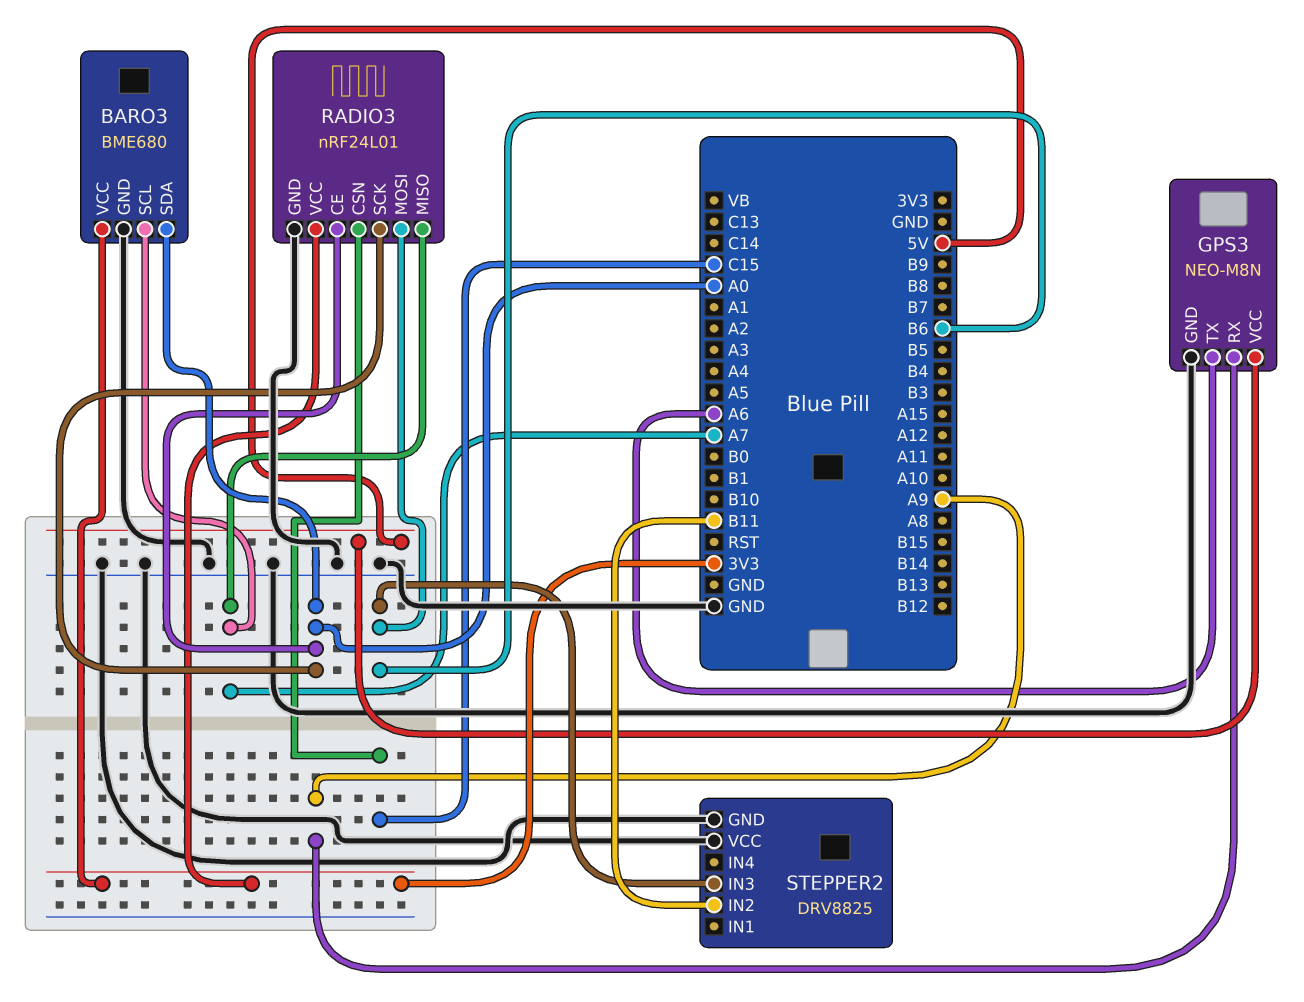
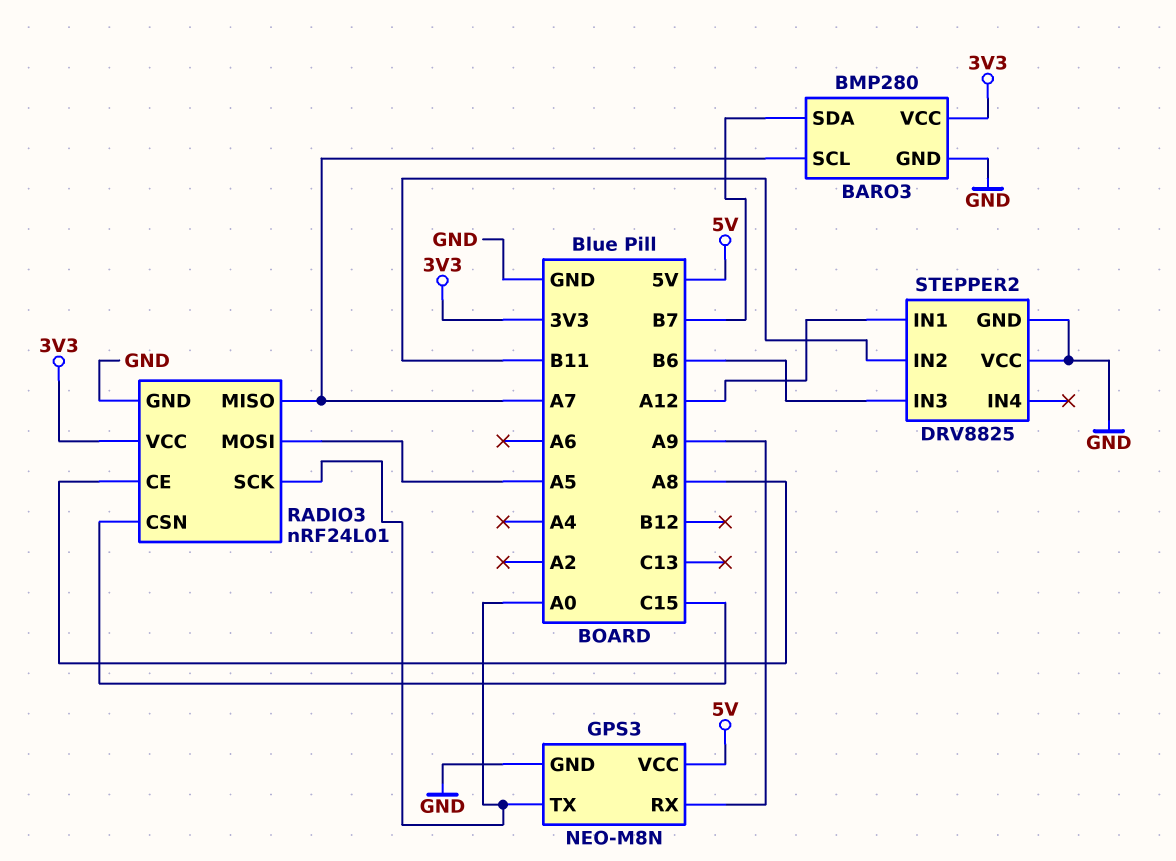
BARO3: BME680 -> BMP280
BARO3 pin SDA: A0 -> B7
GPS3 pin TX: A6 -> A0
RADIO3 pin CE: A0 -> A8
RADIO3 pin MOSI: B6 -> A5
STEPPER2 pin IN1: none -> A12

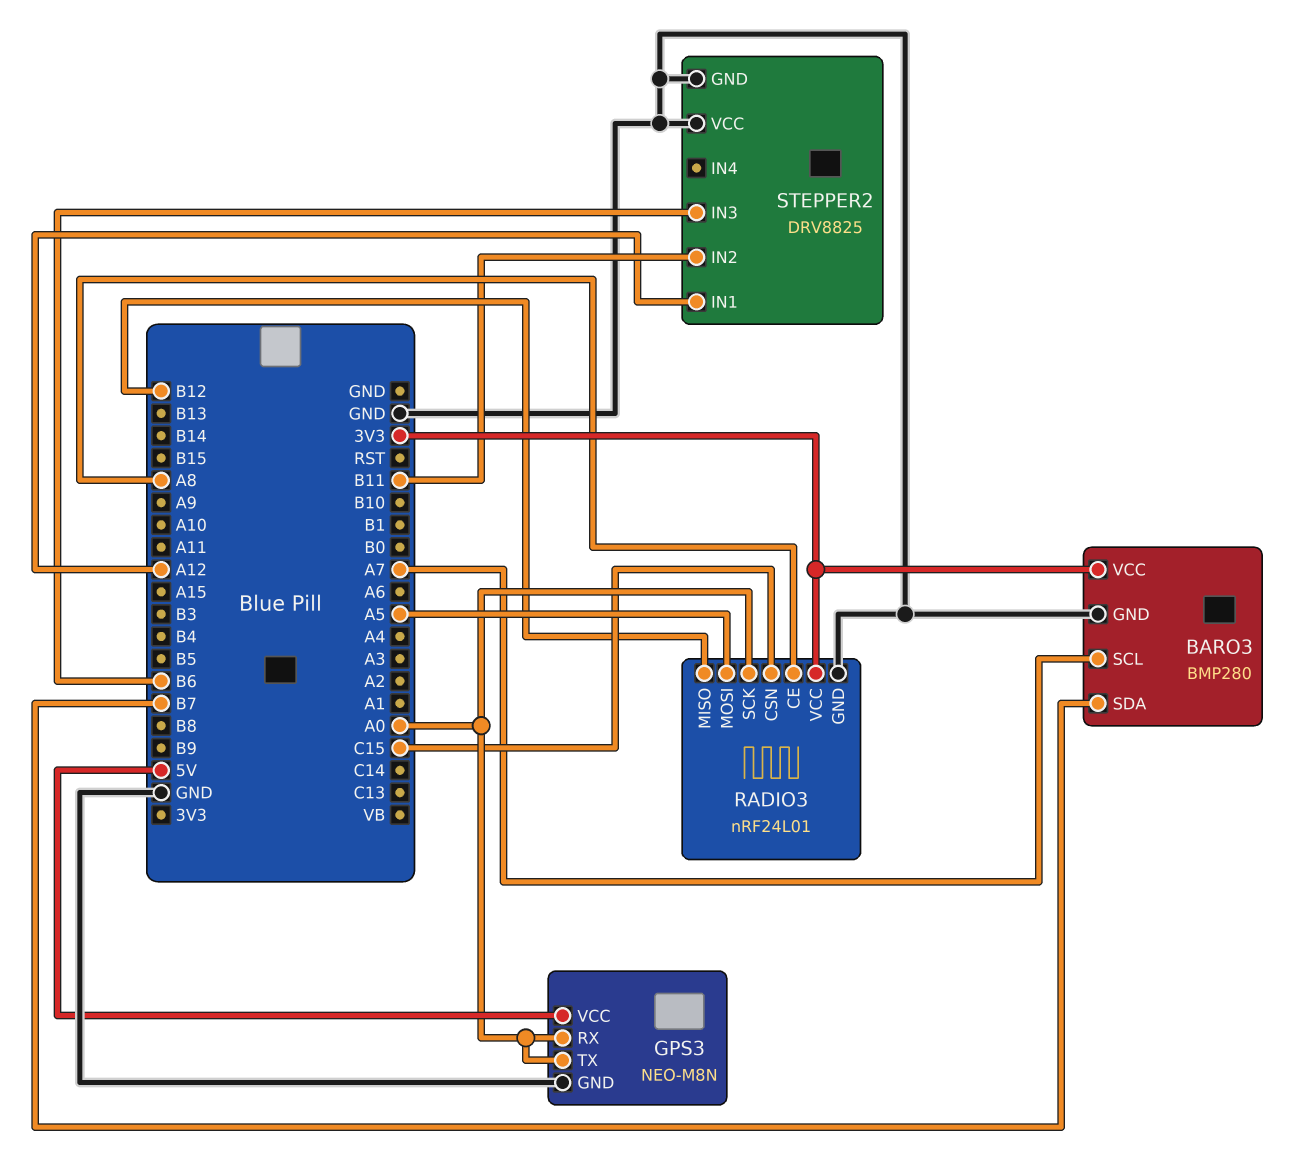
GPS3 pin RX: A9 -> A0
RADIO3 pin MISO: A7 -> B12

